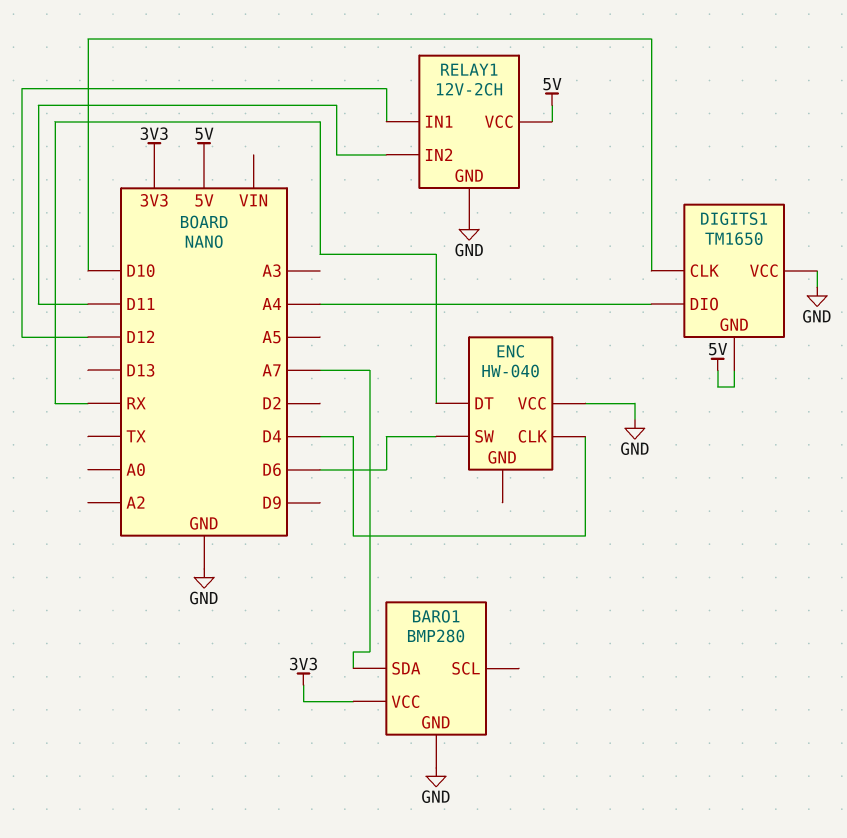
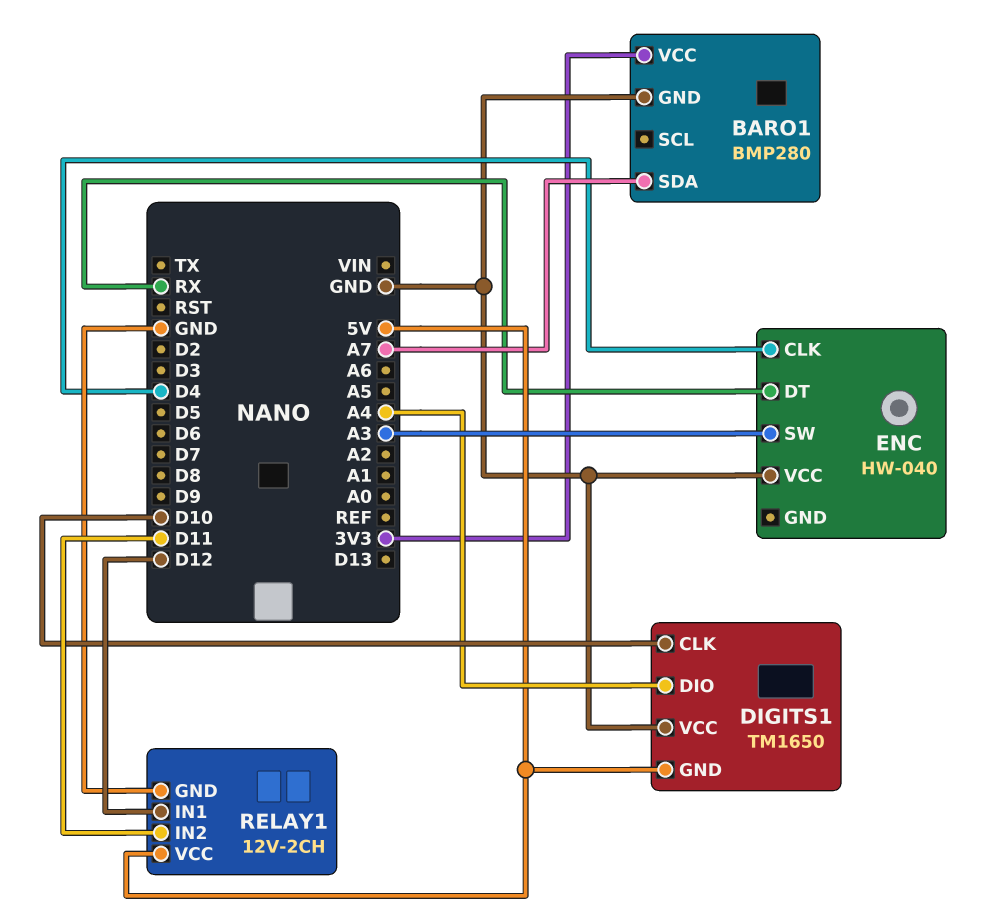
ENC pin SW: D6 -> A3

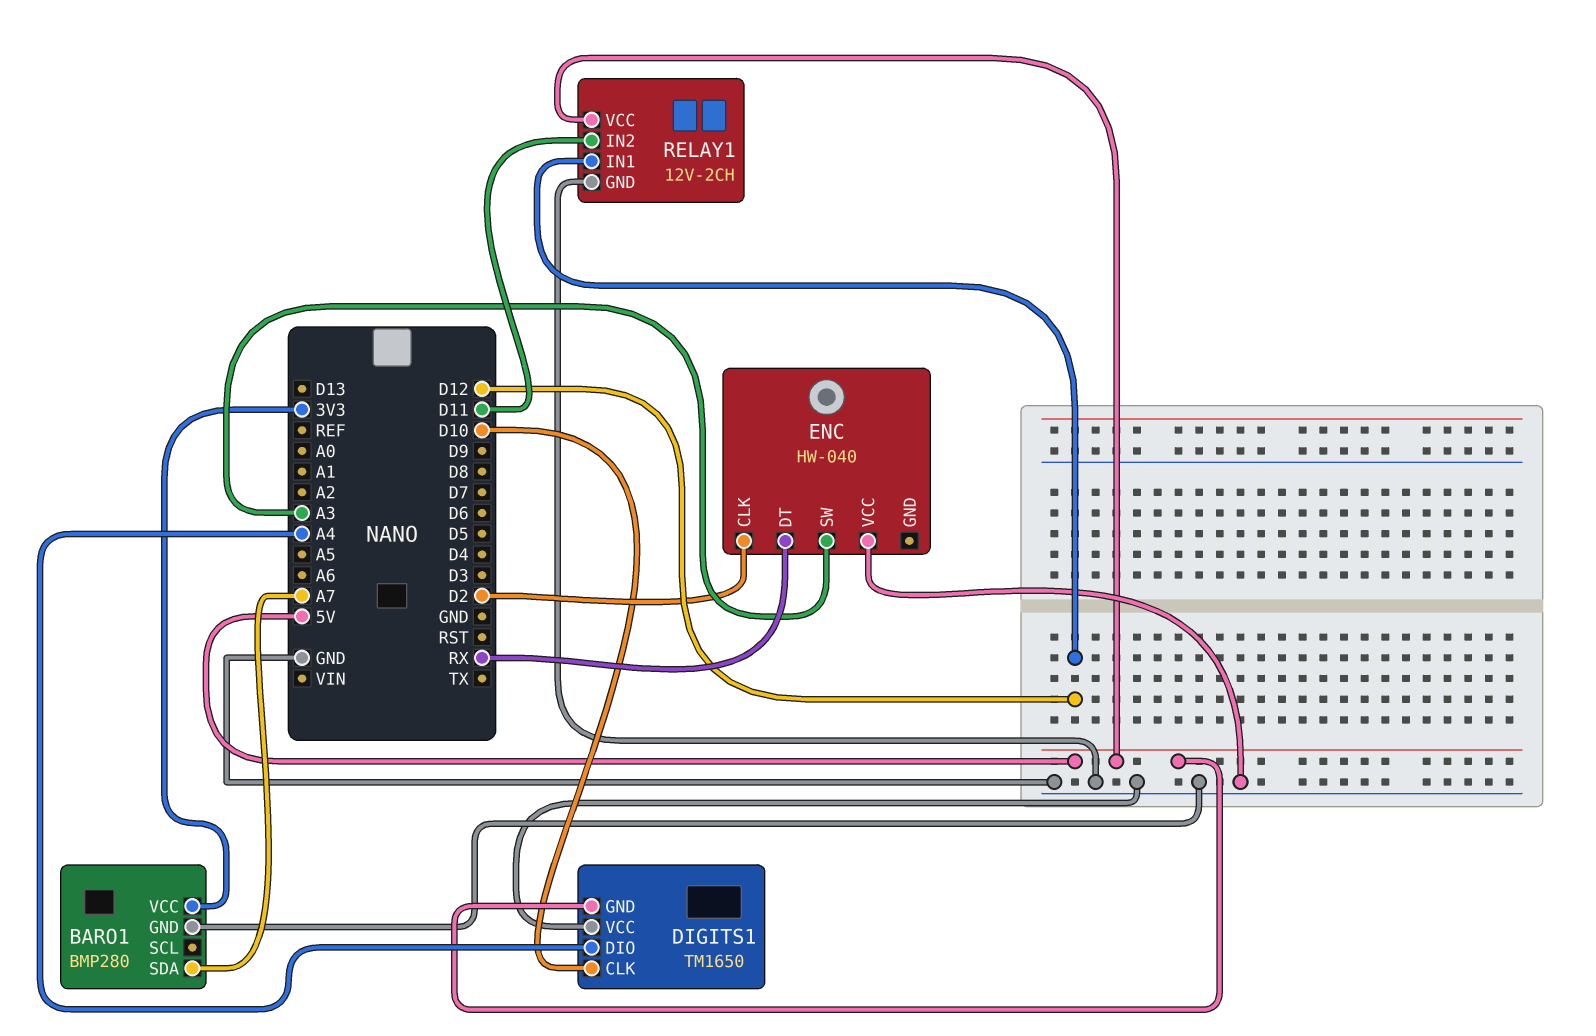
ENC pin CLK: D4 -> D2

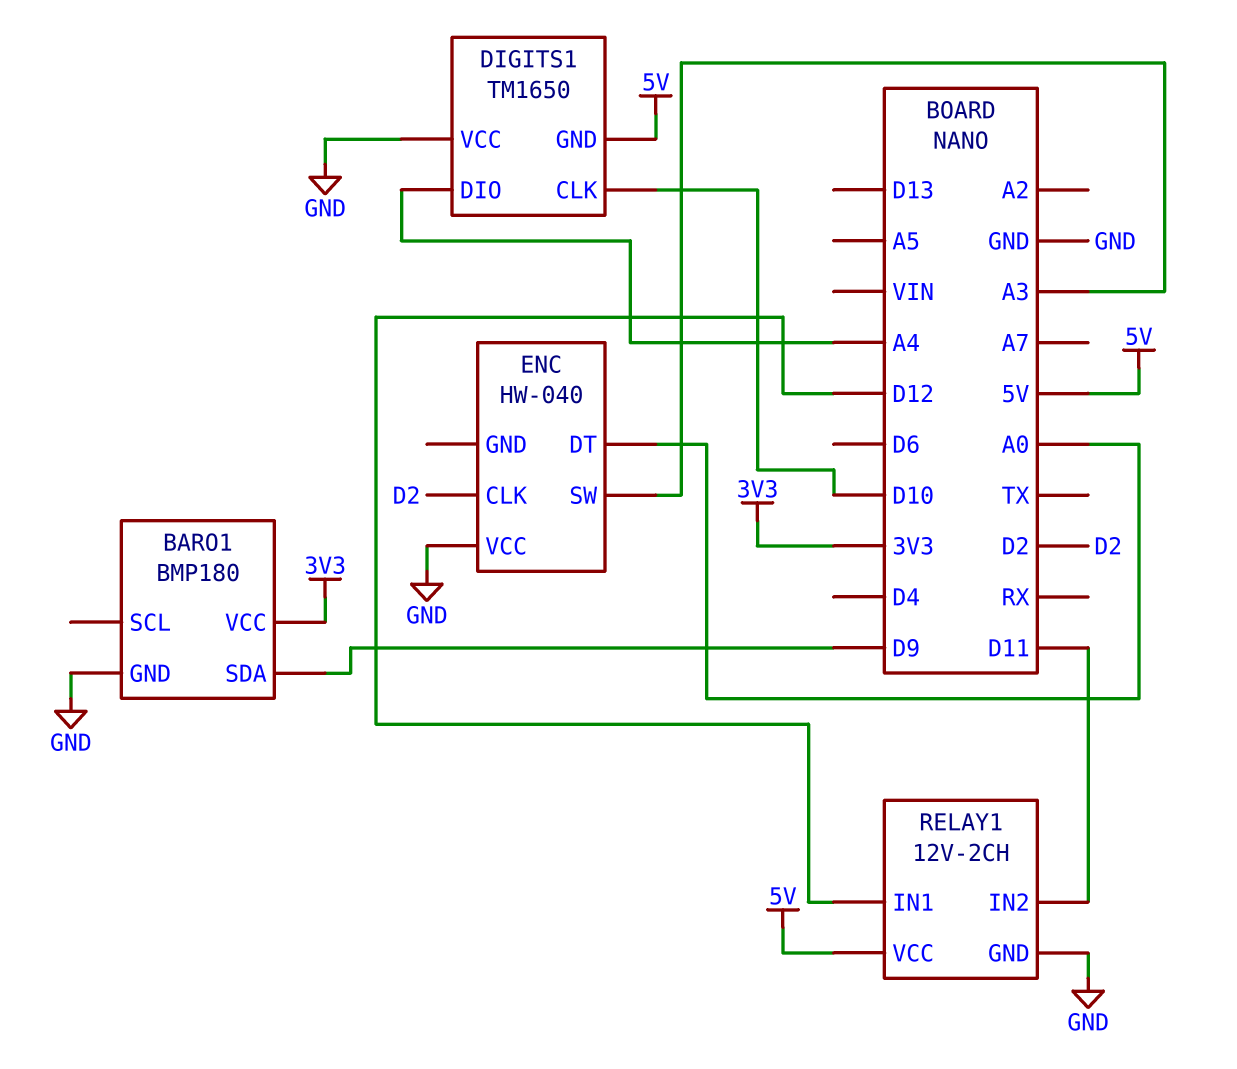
BARO1: BMP280 -> BMP180
BARO1 pin SDA: A7 -> D9
ENC pin DT: RX -> A0

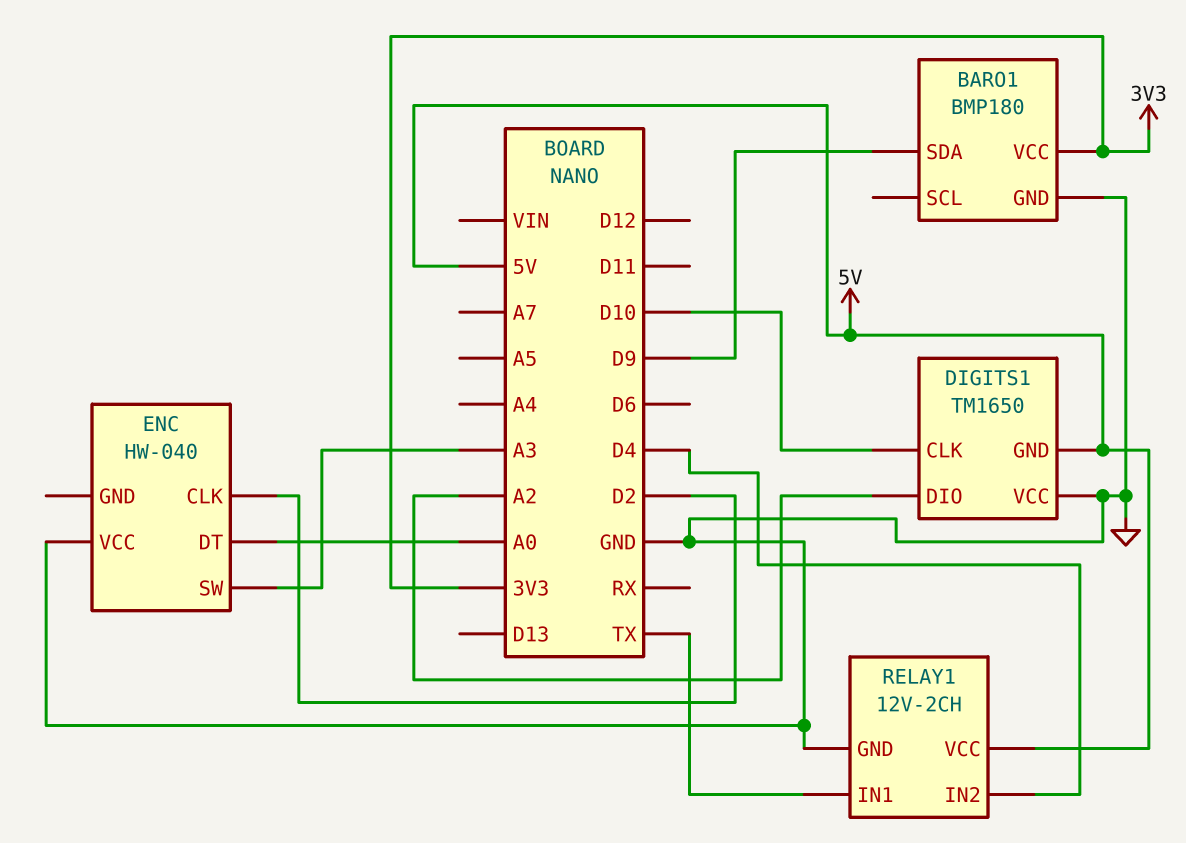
DIGITS1 pin DIO: A4 -> A2
RELAY1 pin IN1: D12 -> TX
RELAY1 pin IN2: D11 -> D4

